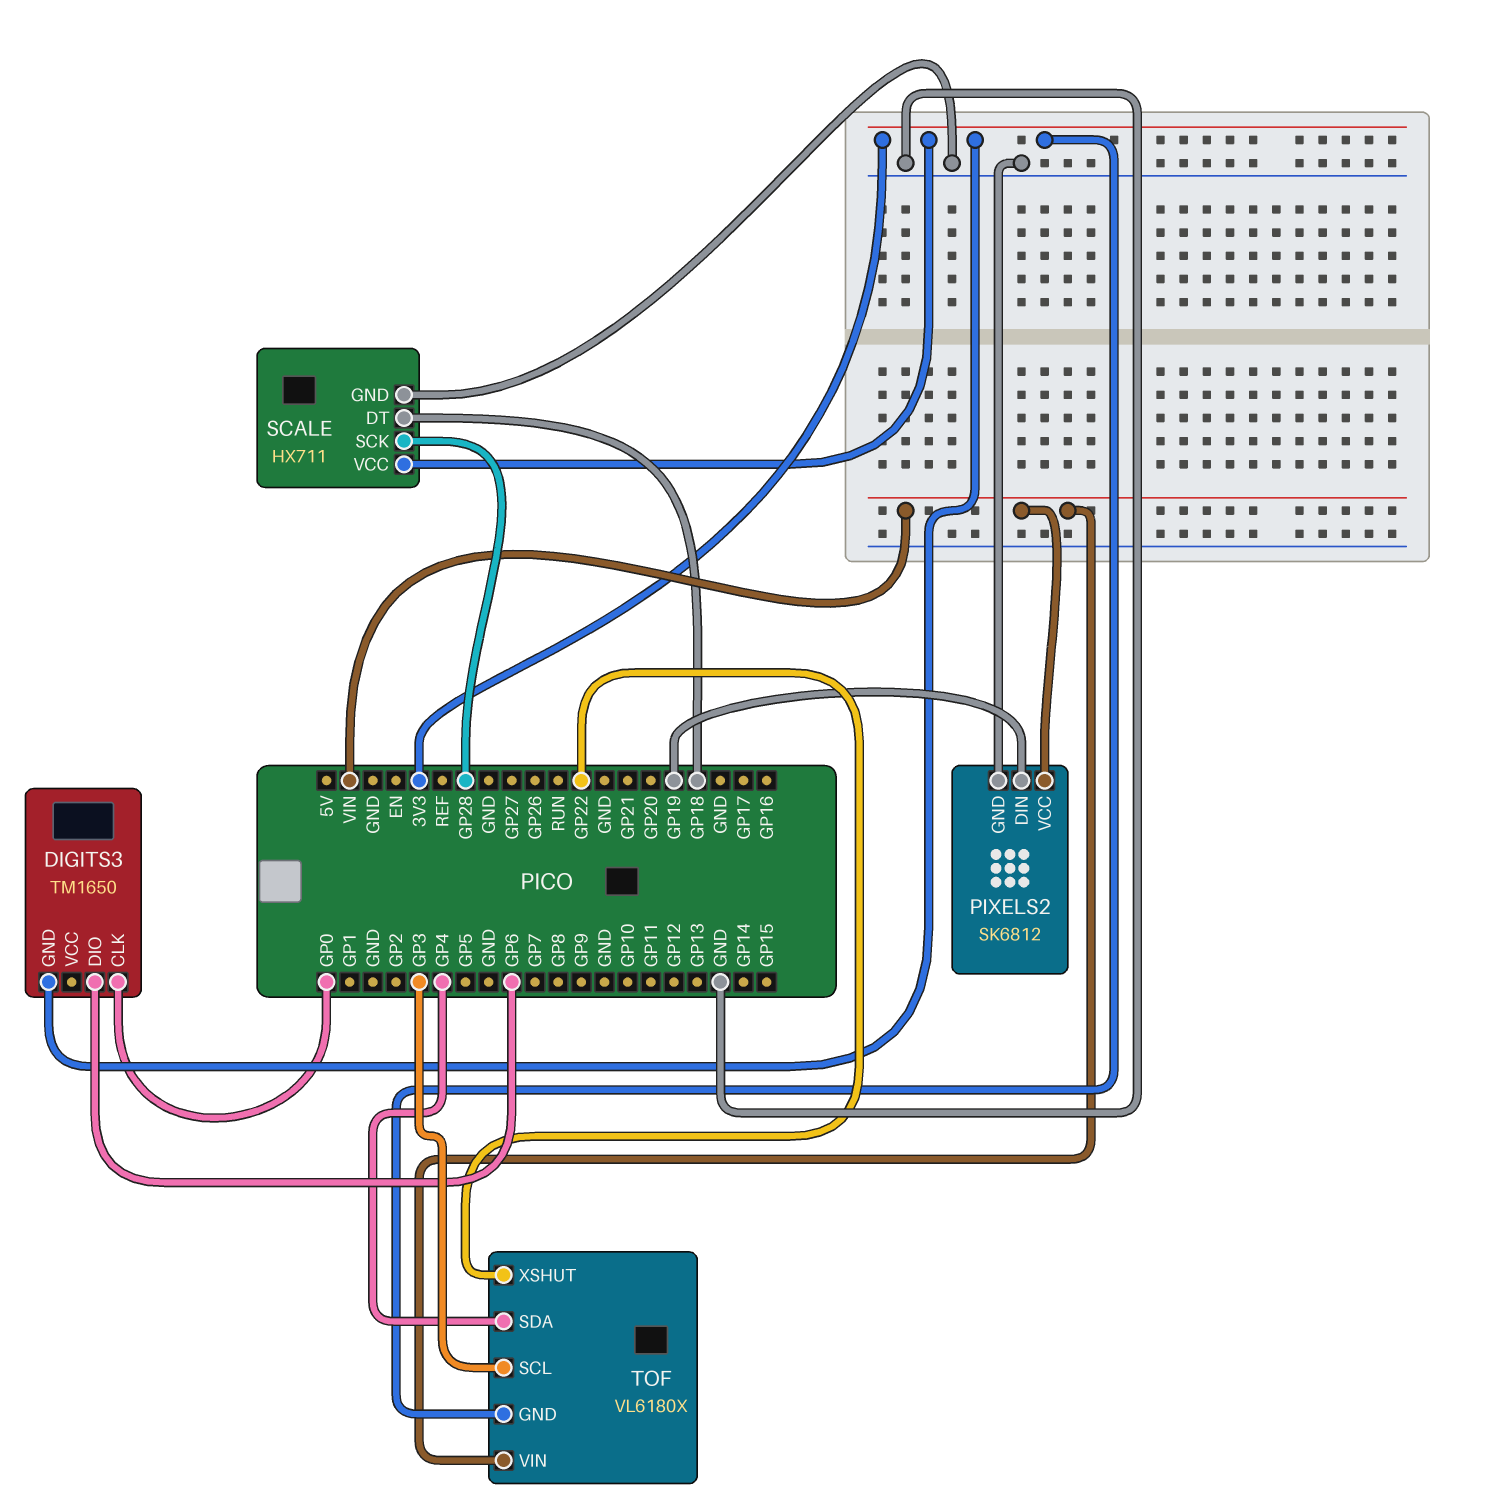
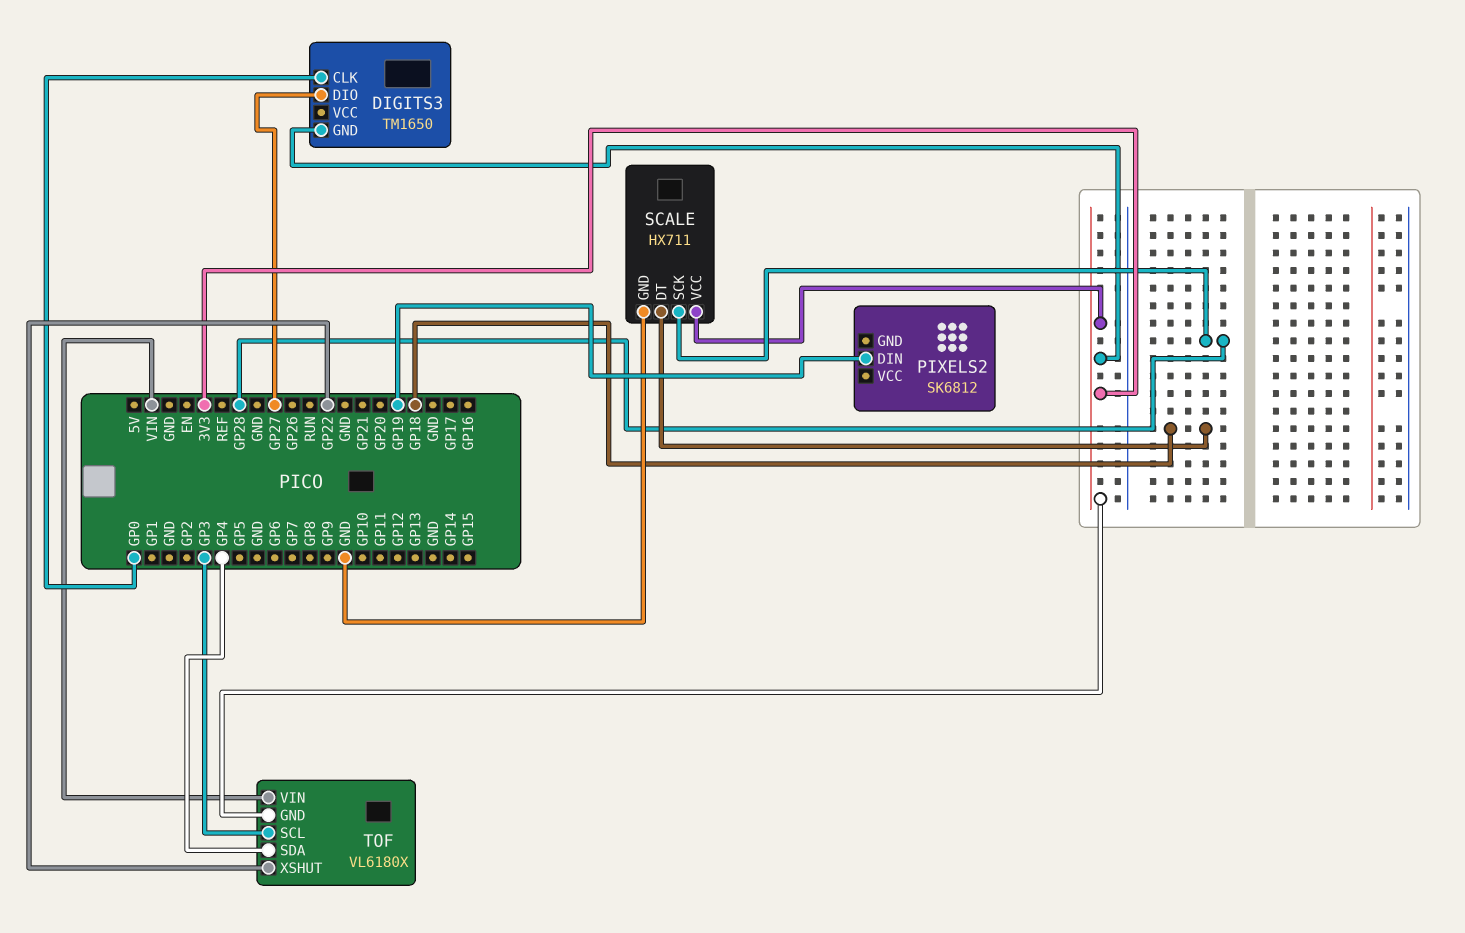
DIGITS3 pin DIO: GP6 -> GP27
PIXELS2 pin GND: GND -> none
PIXELS2 pin VCC: VIN -> none

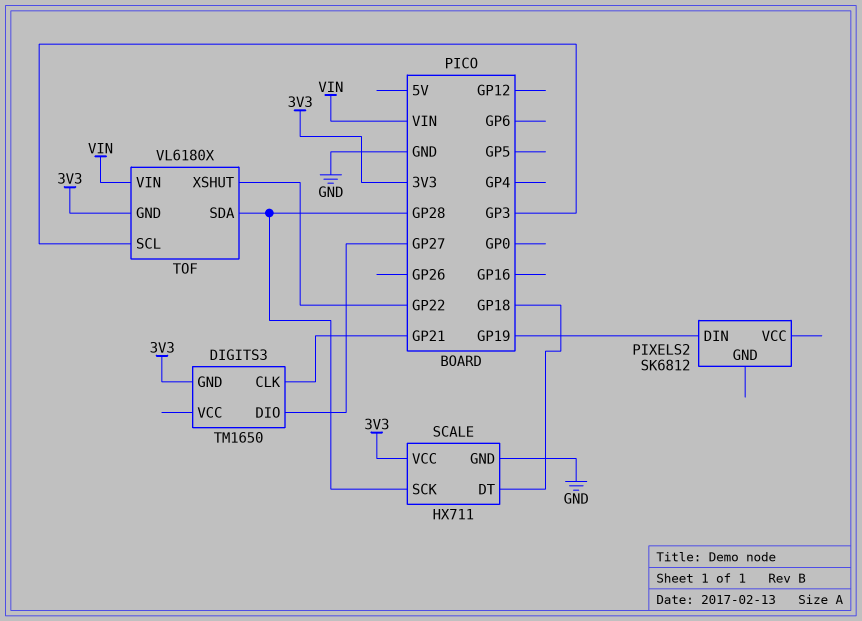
DIGITS3 pin CLK: GP0 -> GP21
TOF pin SDA: GP4 -> GP28

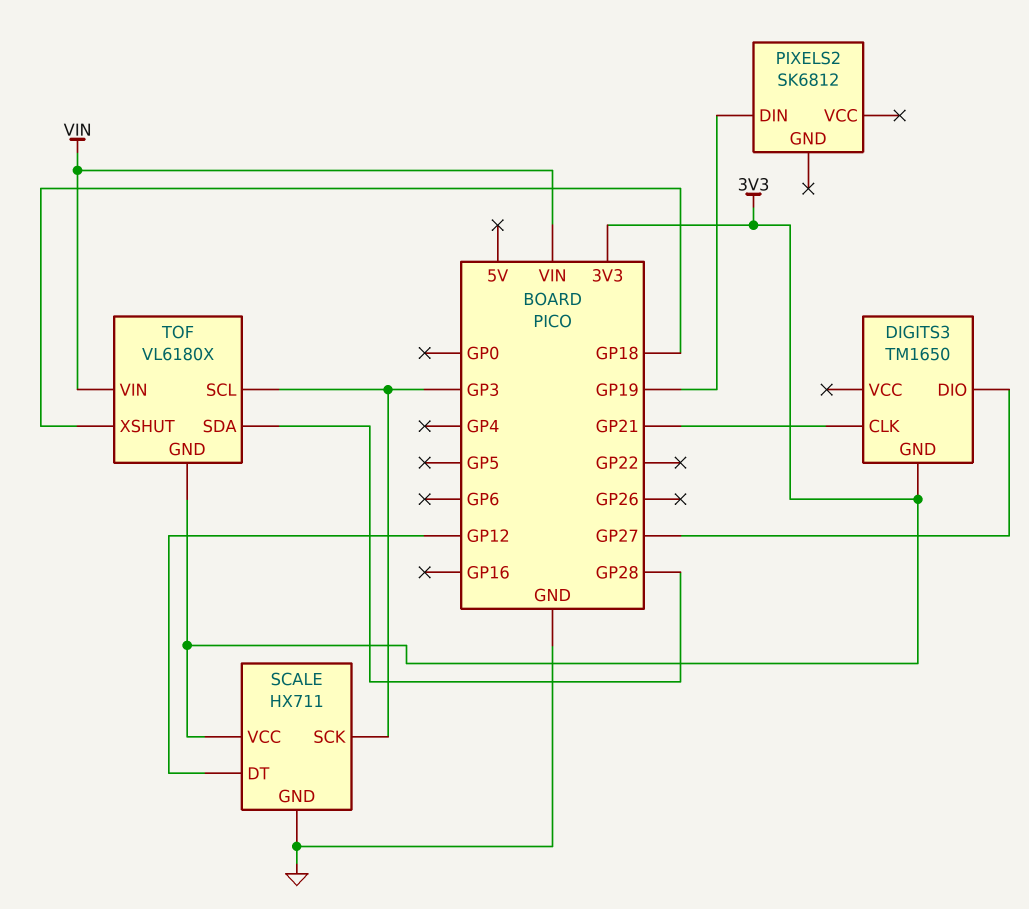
SCALE pin DT: GP18 -> GP12
SCALE pin SCK: GP28 -> GP3
TOF pin XSHUT: GP22 -> GP18

